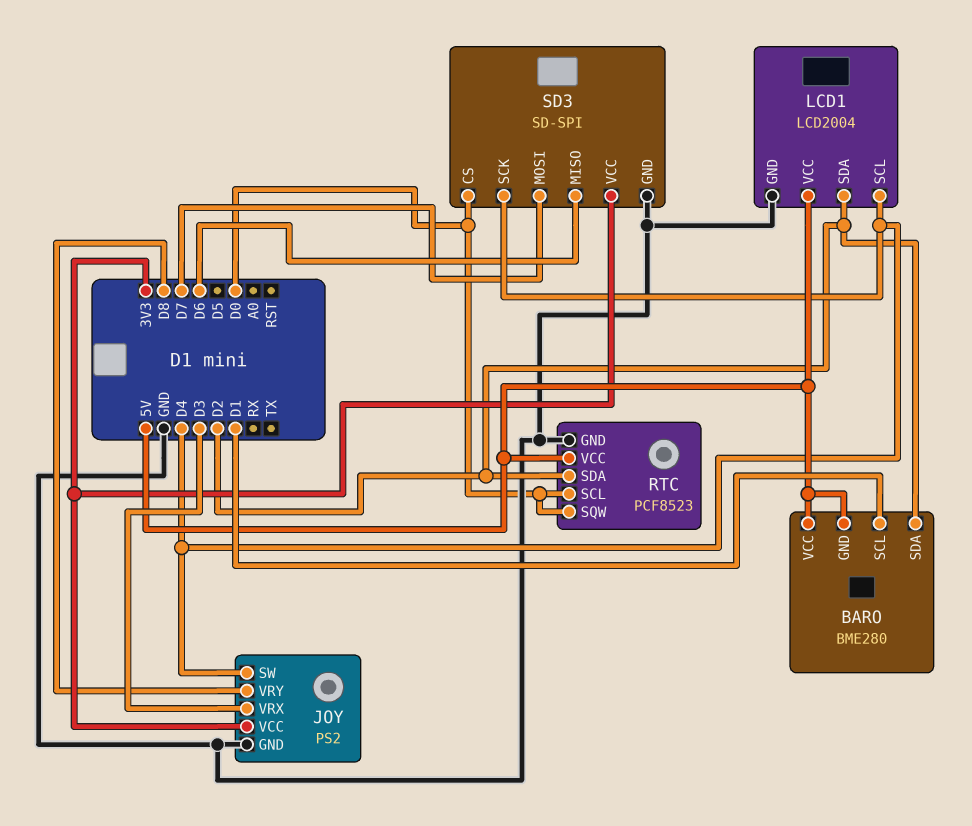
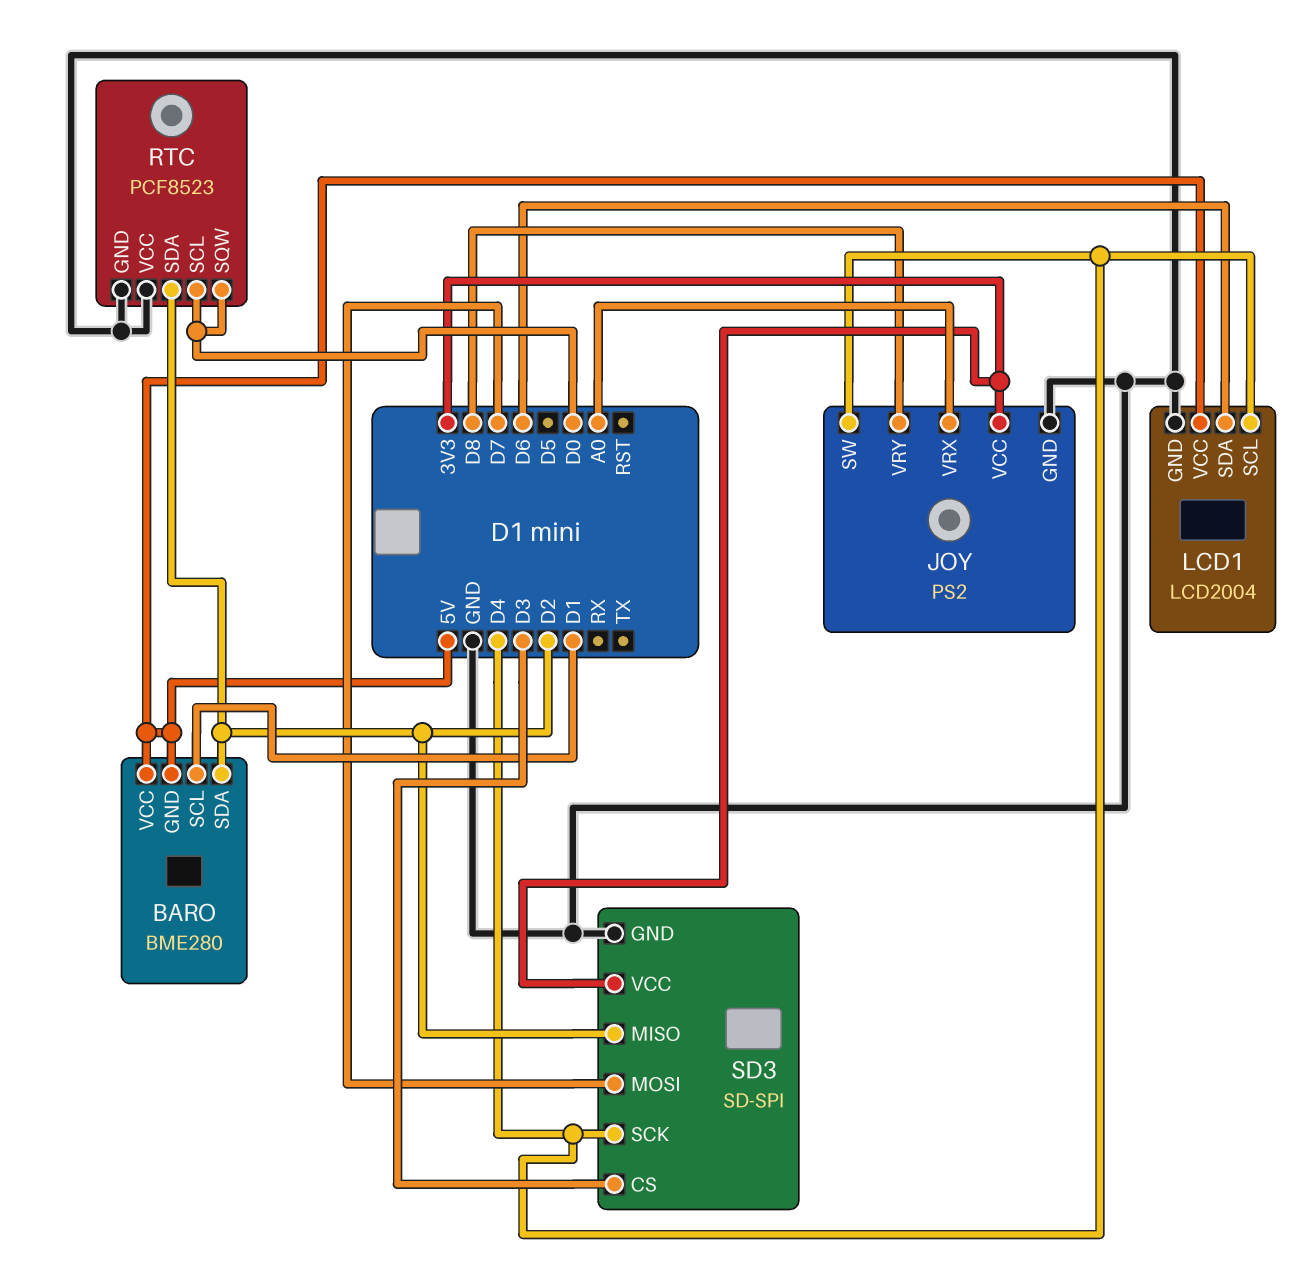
JOY pin VRX: D3 -> A0
LCD1 pin SDA: D2 -> D6
RTC pin VCC: 5V -> GND
SD3 pin CS: D0 -> D3
SD3 pin MISO: D6 -> D2

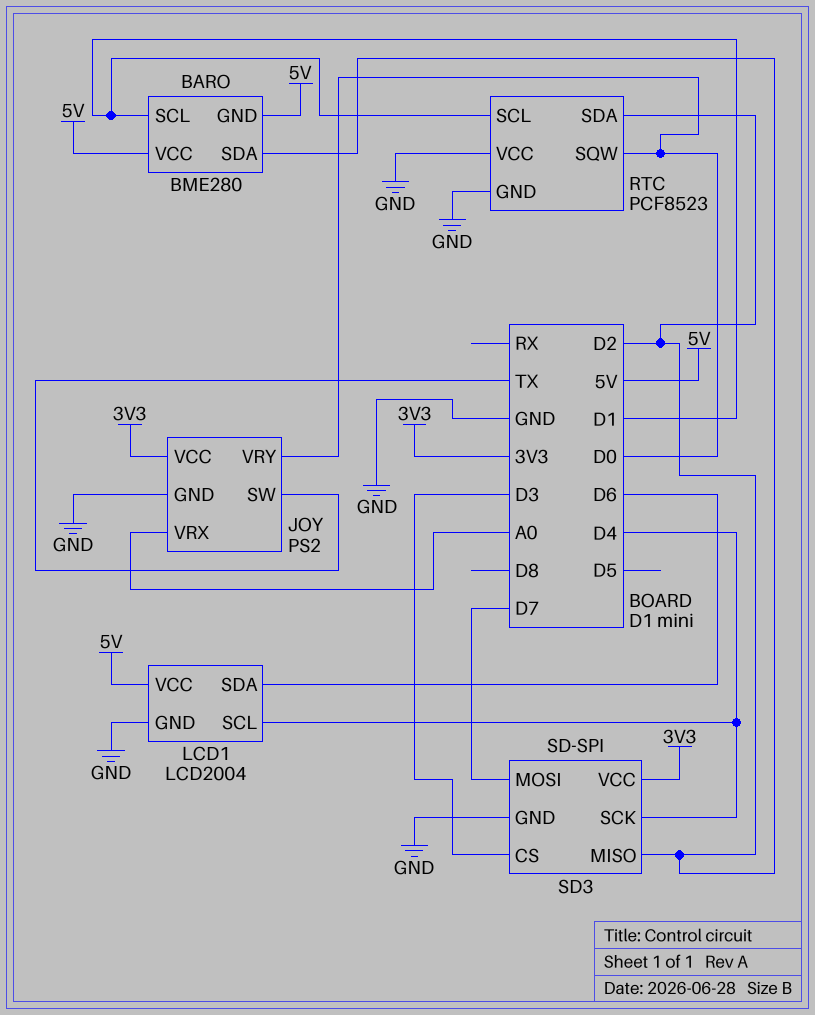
JOY pin SW: D4 -> TX
JOY pin VRY: D8 -> D0
RTC pin SCL: D0 -> D1

